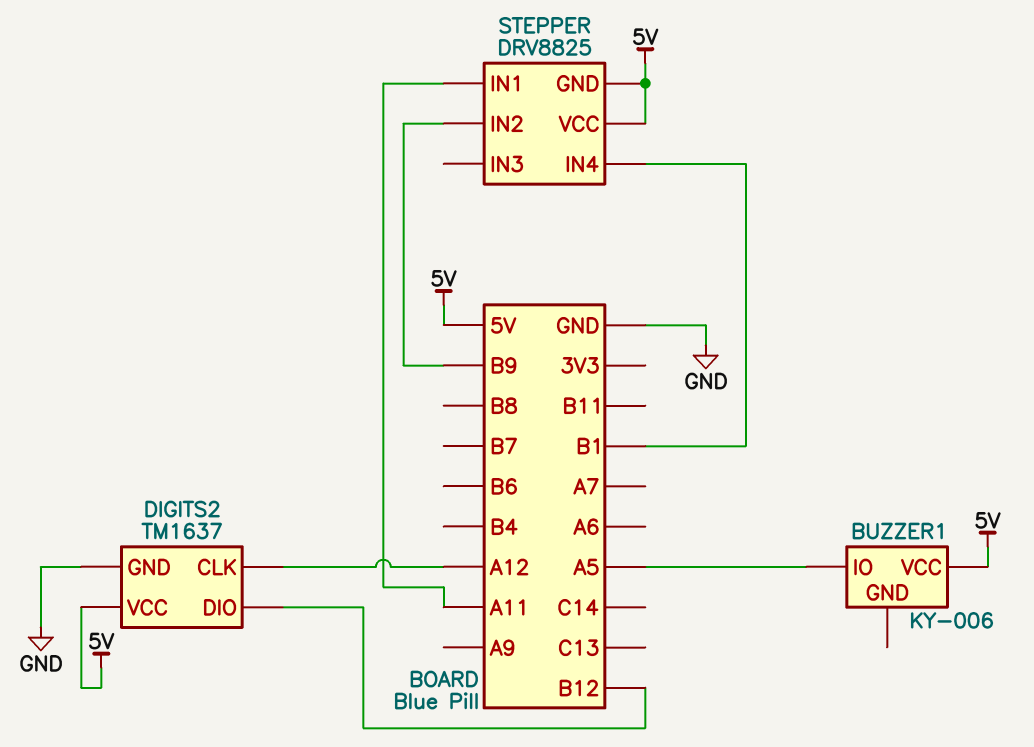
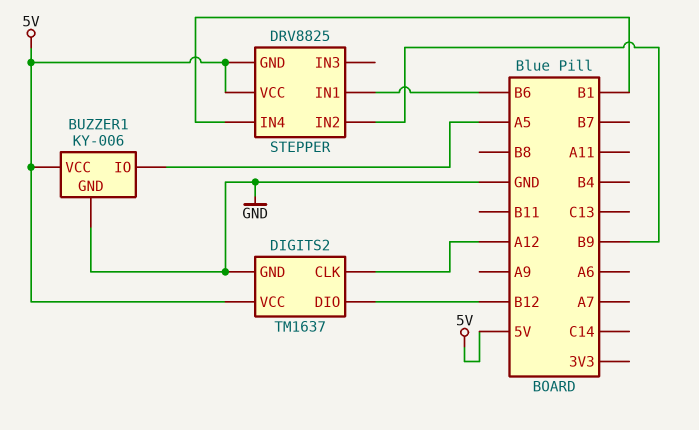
BUZZER1 pin GND: none -> GND
STEPPER pin IN1: A11 -> B6

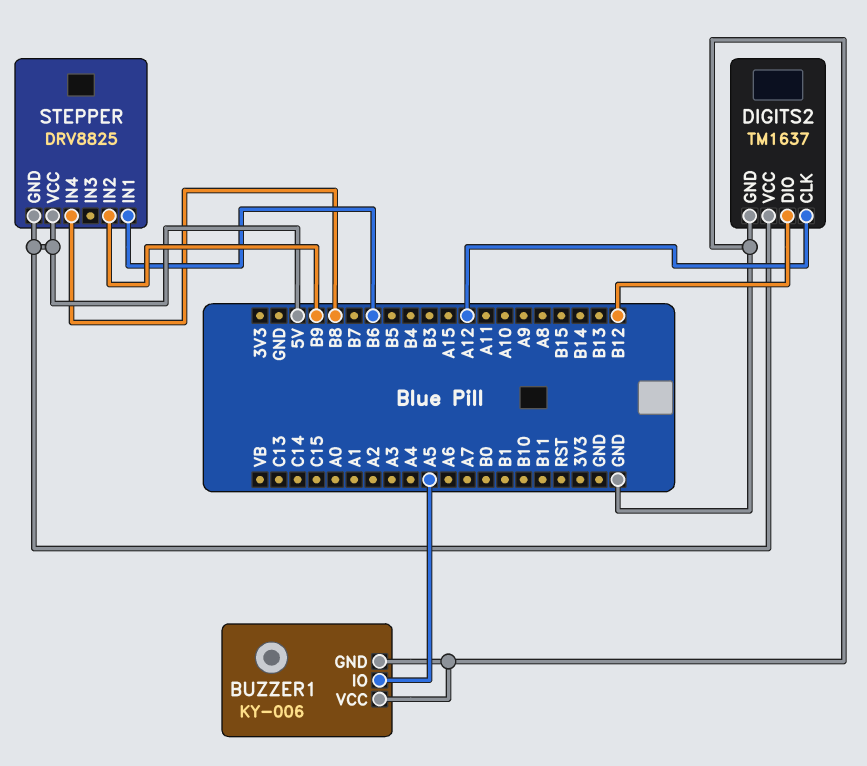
BUZZER1 pin VCC: 5V -> GND
STEPPER pin IN4: B1 -> B8

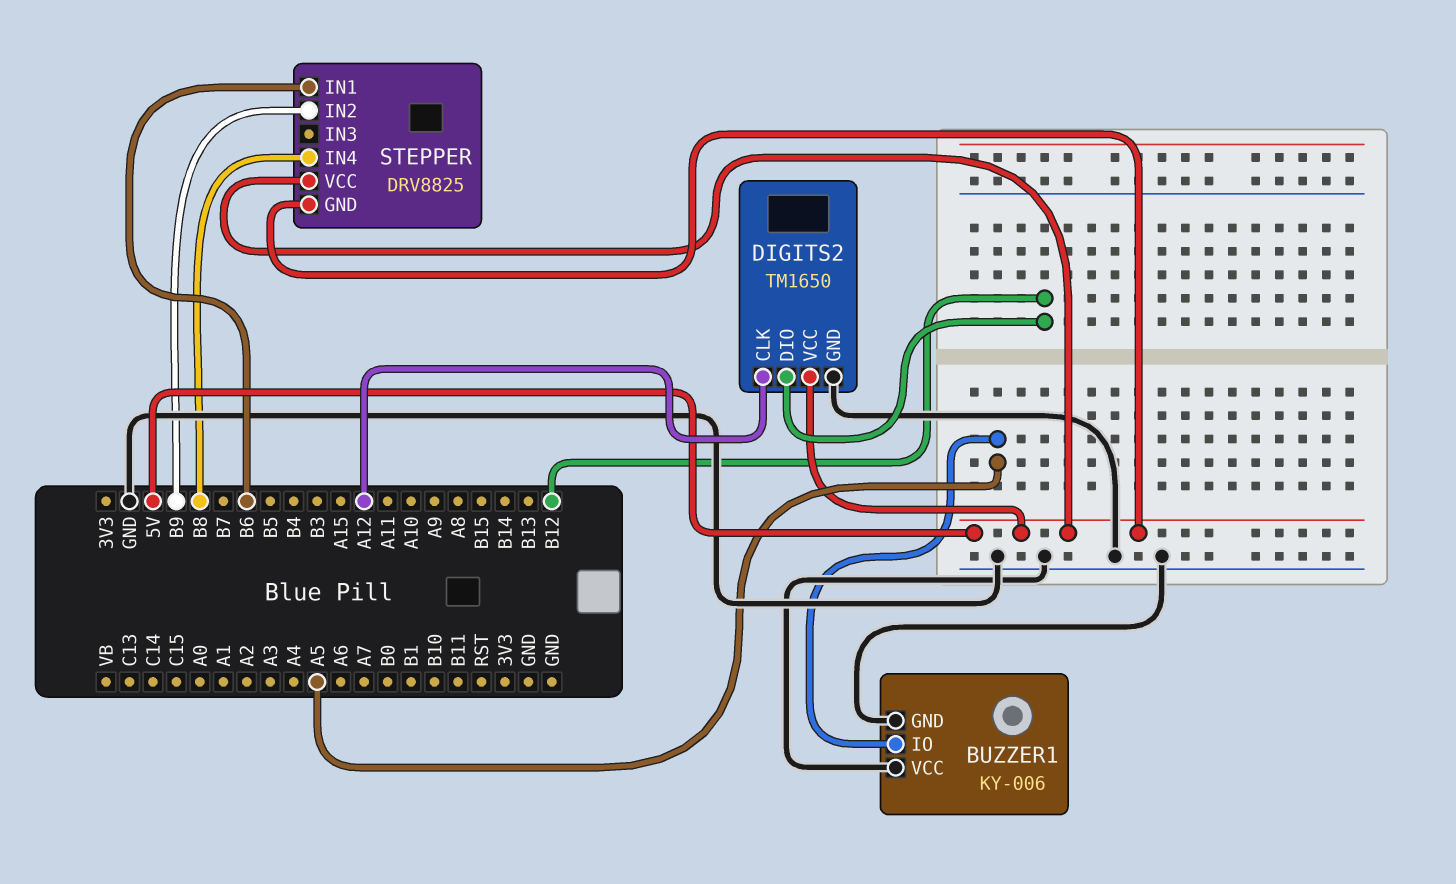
DIGITS2: TM1637 -> TM1650

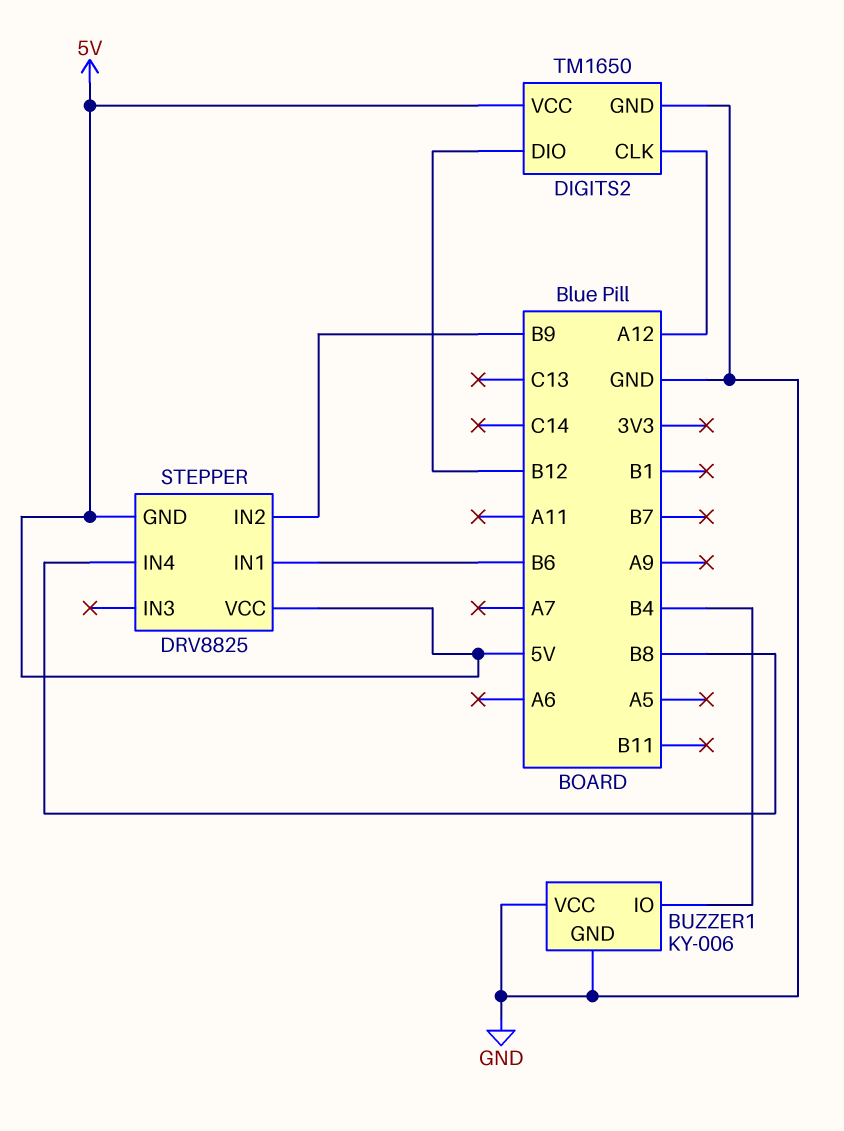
BUZZER1 pin IO: A5 -> B4

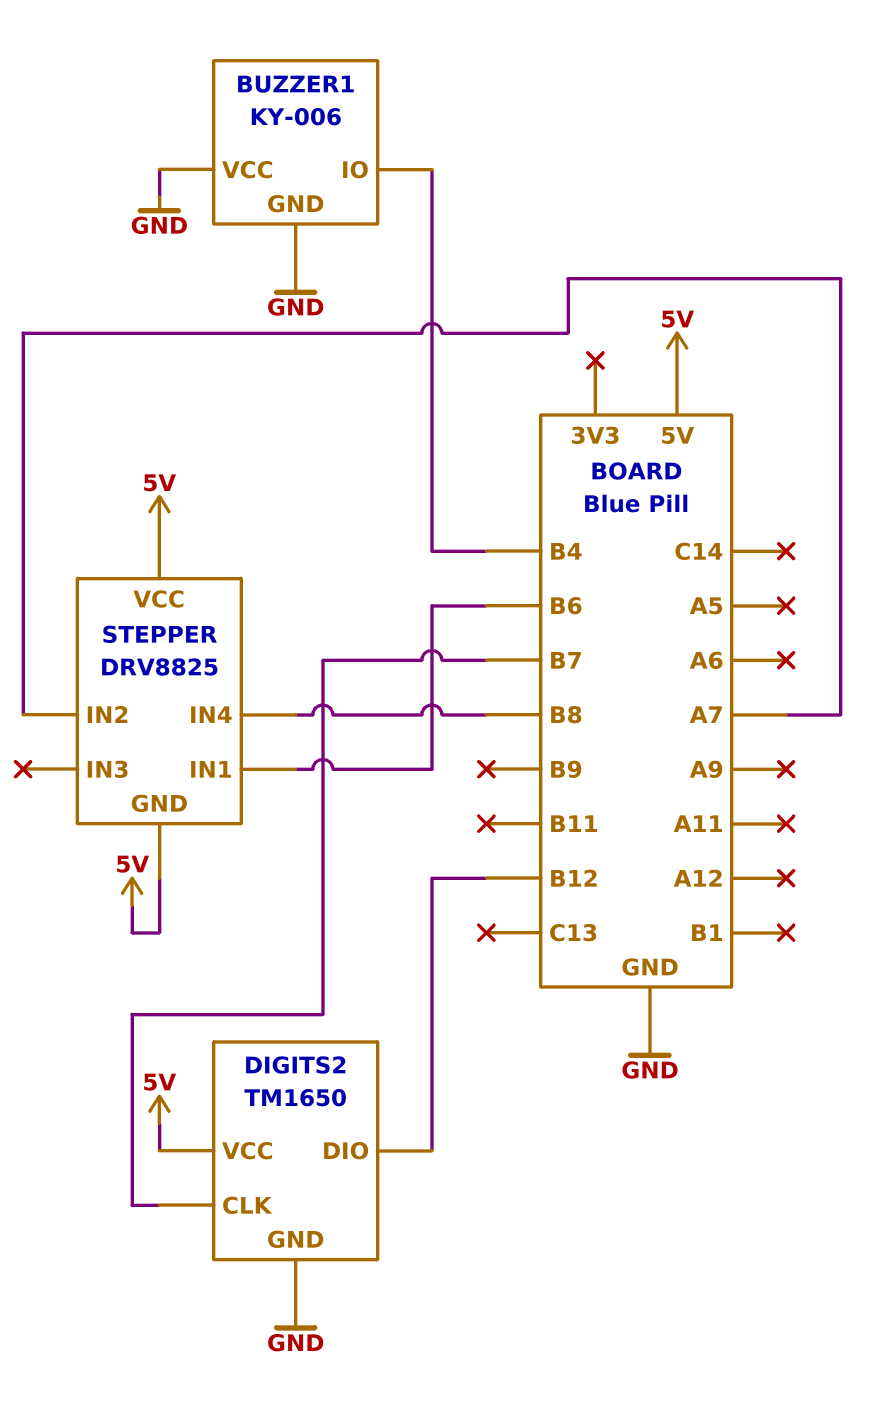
DIGITS2 pin CLK: A12 -> B7
STEPPER pin IN2: B9 -> A7

